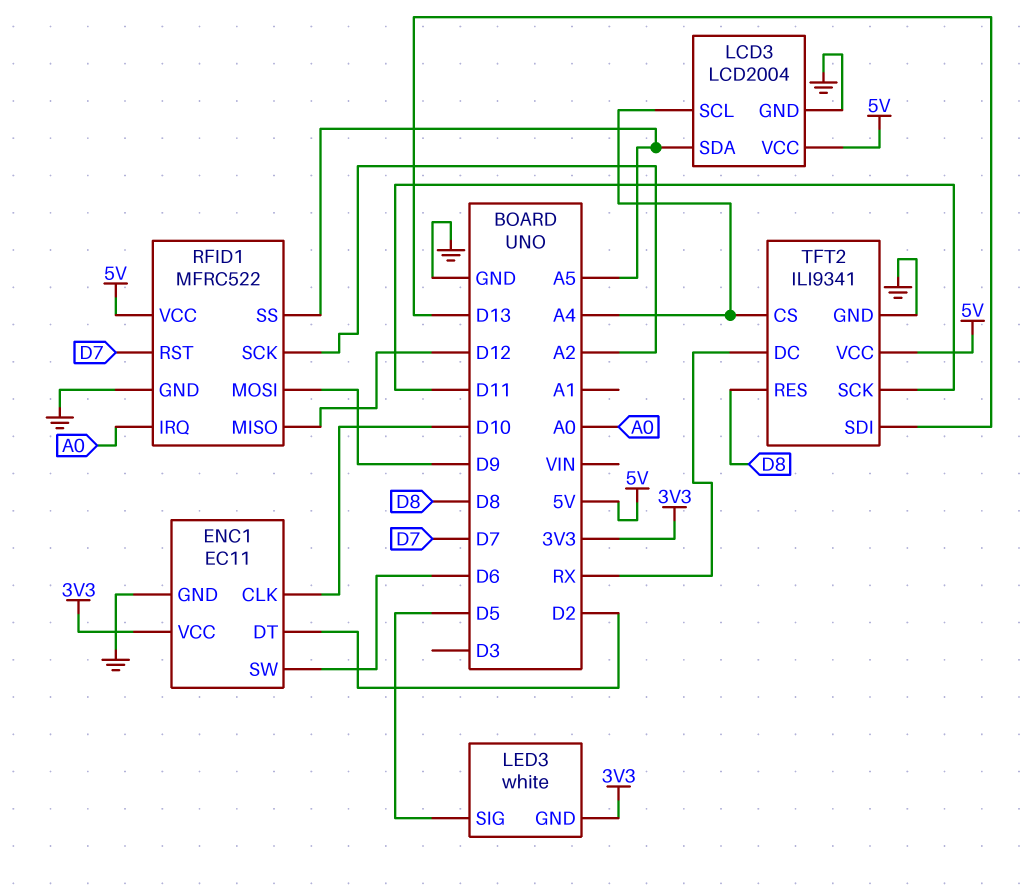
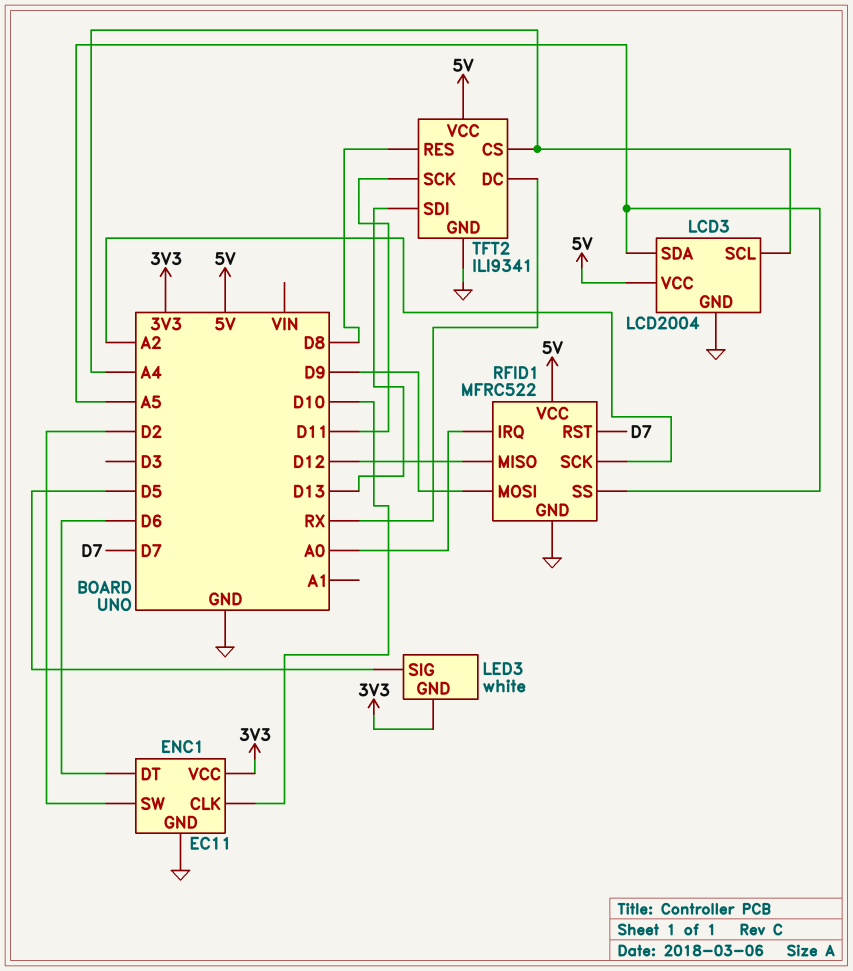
ENC1 pin DT: D2 -> D6
ENC1 pin SW: D6 -> D2

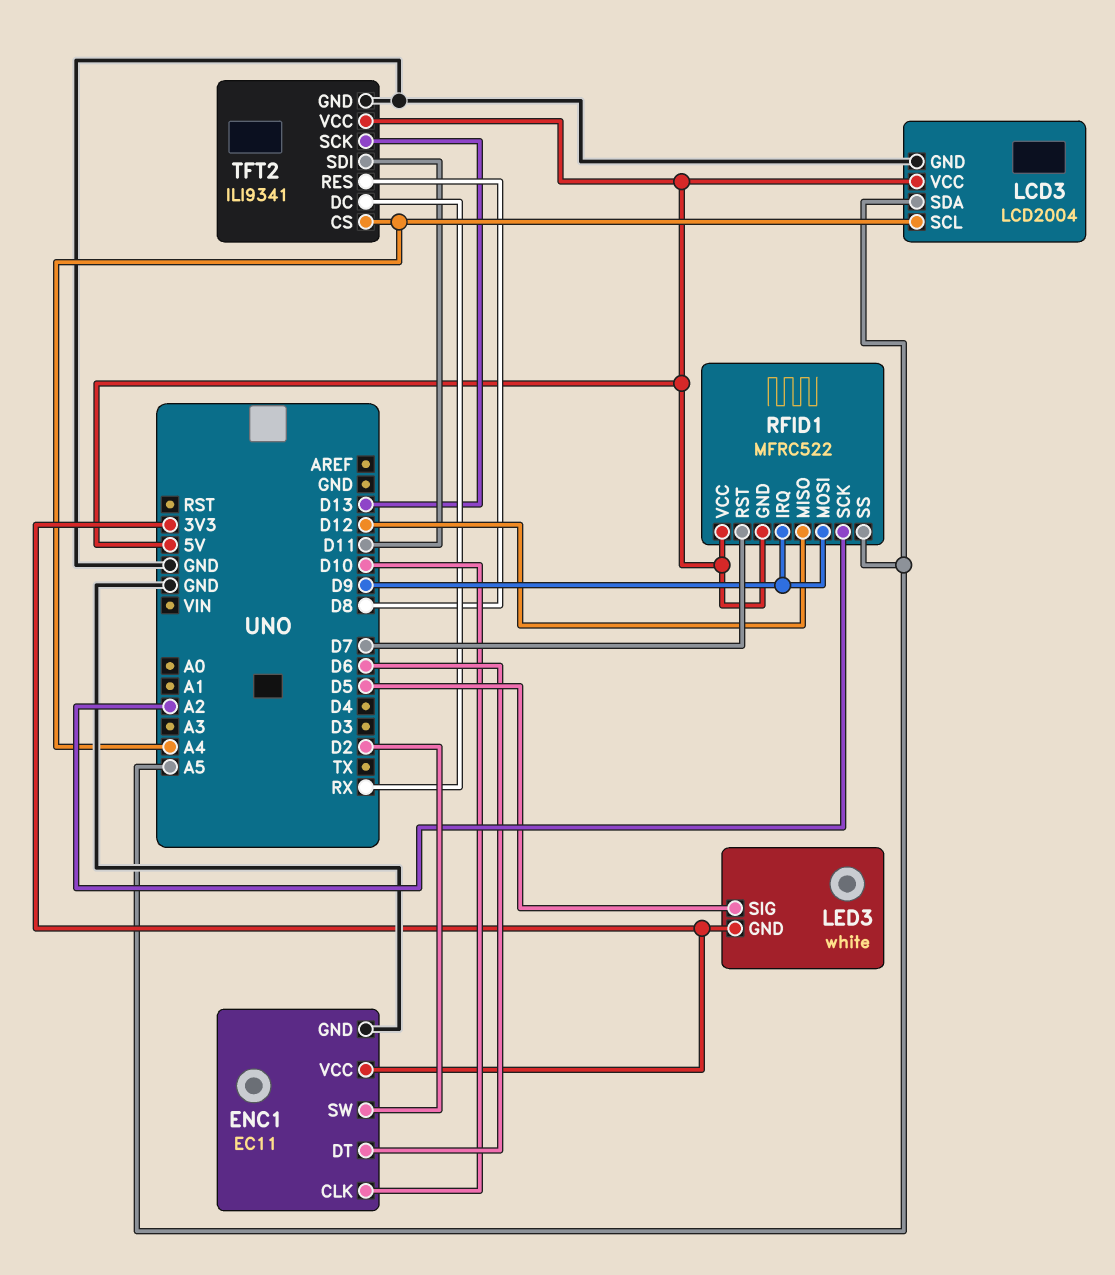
RFID1 pin GND: GND -> 5V
RFID1 pin IRQ: A0 -> D9
TFT2 pin SCK: D11 -> D13
TFT2 pin SDI: D13 -> D11

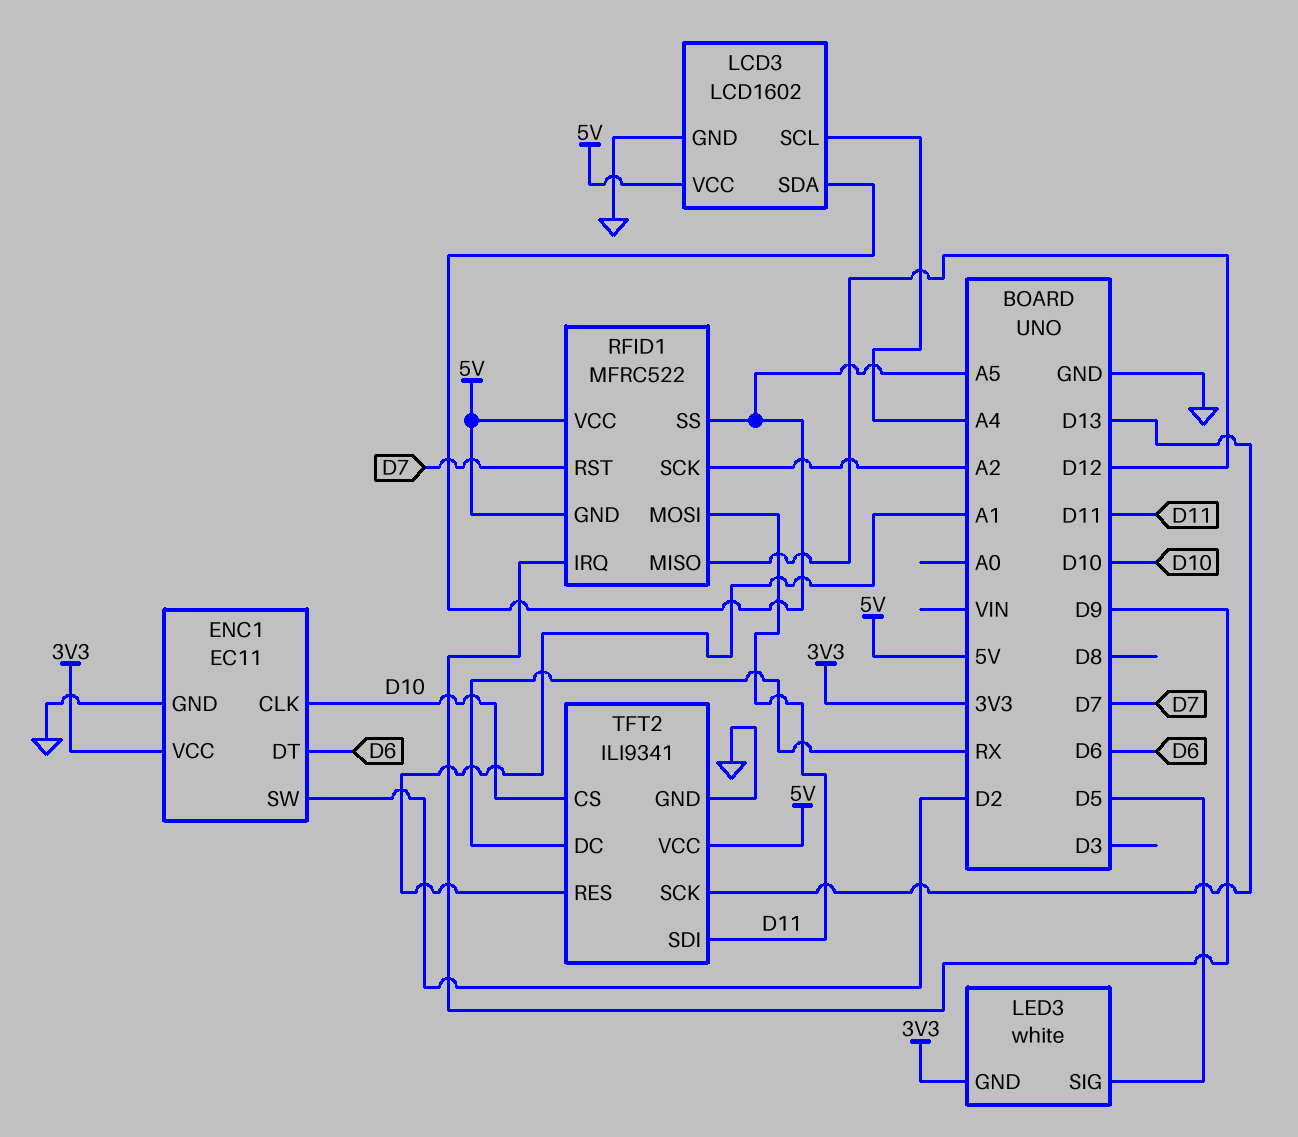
LCD3: LCD2004 -> LCD1602
RFID1 pin MOSI: D9 -> D11
TFT2 pin CS: A4 -> D10
TFT2 pin RES: D8 -> A1

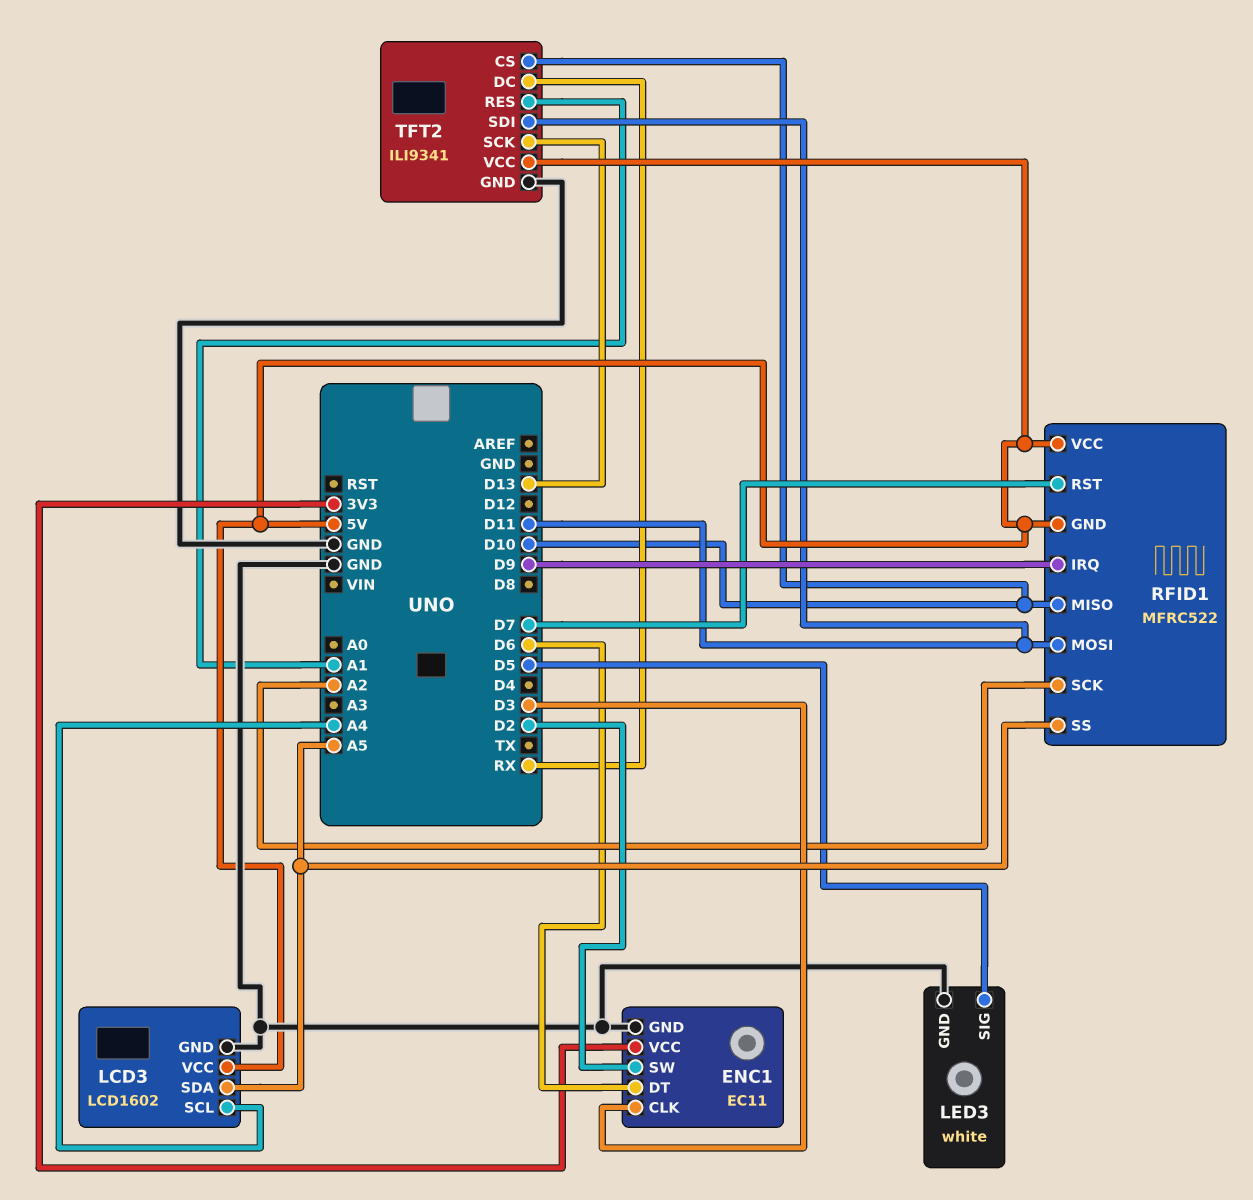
ENC1 pin CLK: D10 -> D3
LED3 pin GND: 3V3 -> GND
RFID1 pin MISO: D12 -> D10

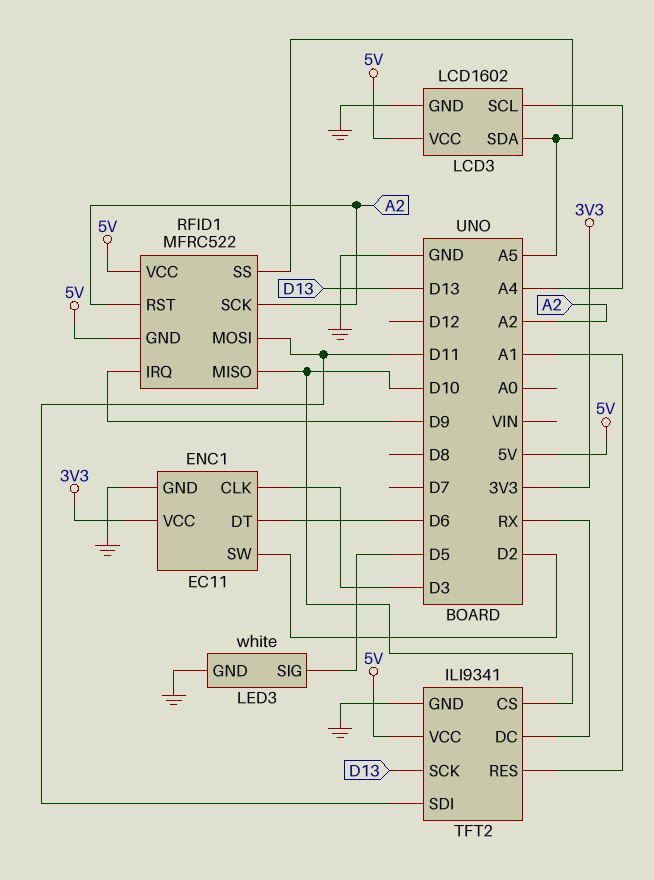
RFID1 pin RST: D7 -> A2

